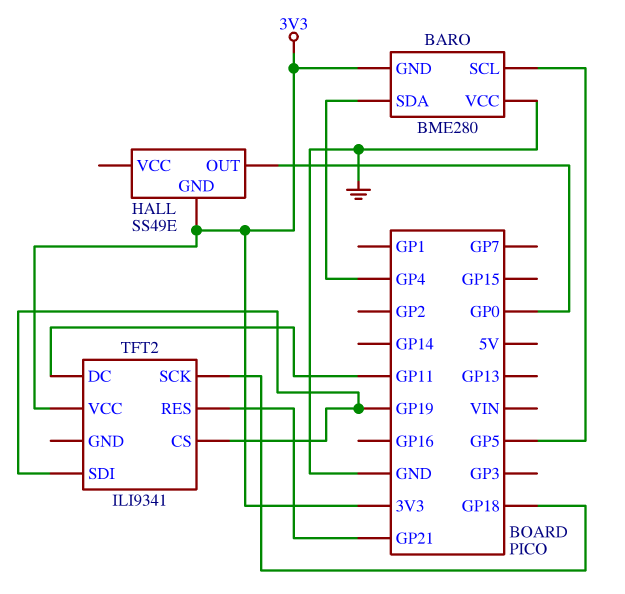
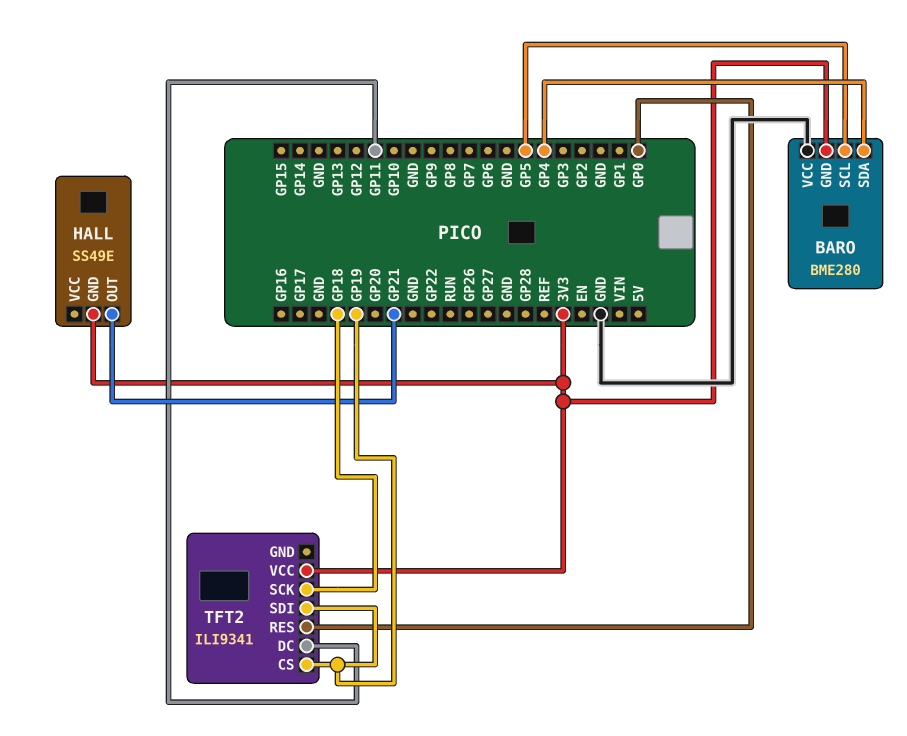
HALL pin OUT: GP0 -> GP21
TFT2 pin RES: GP21 -> GP0

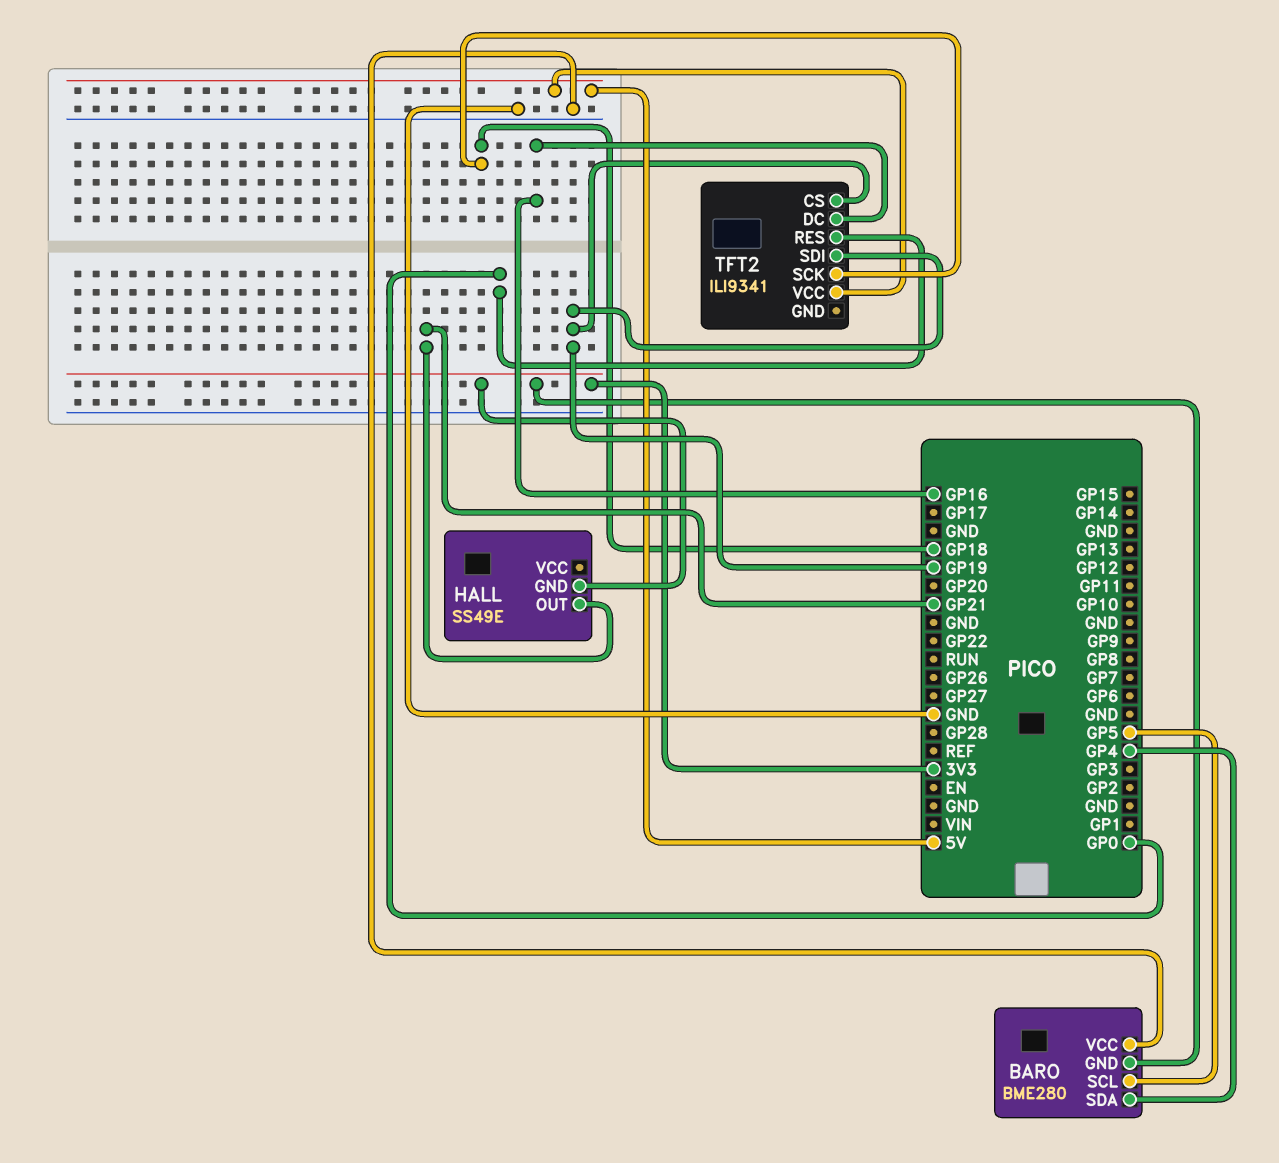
TFT2 pin DC: GP11 -> GP16
TFT2 pin VCC: 3V3 -> 5V

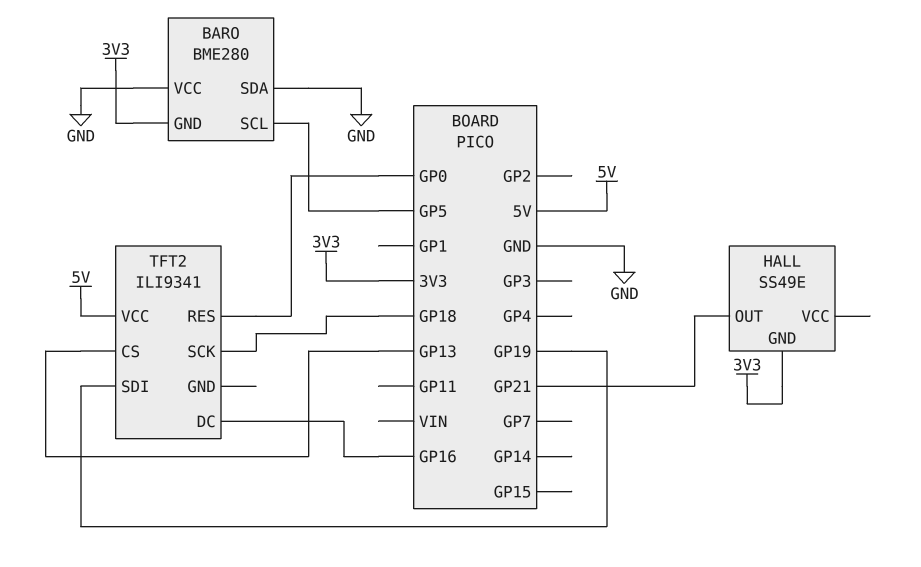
BARO pin SDA: GP4 -> GND
TFT2 pin CS: GP19 -> GP13

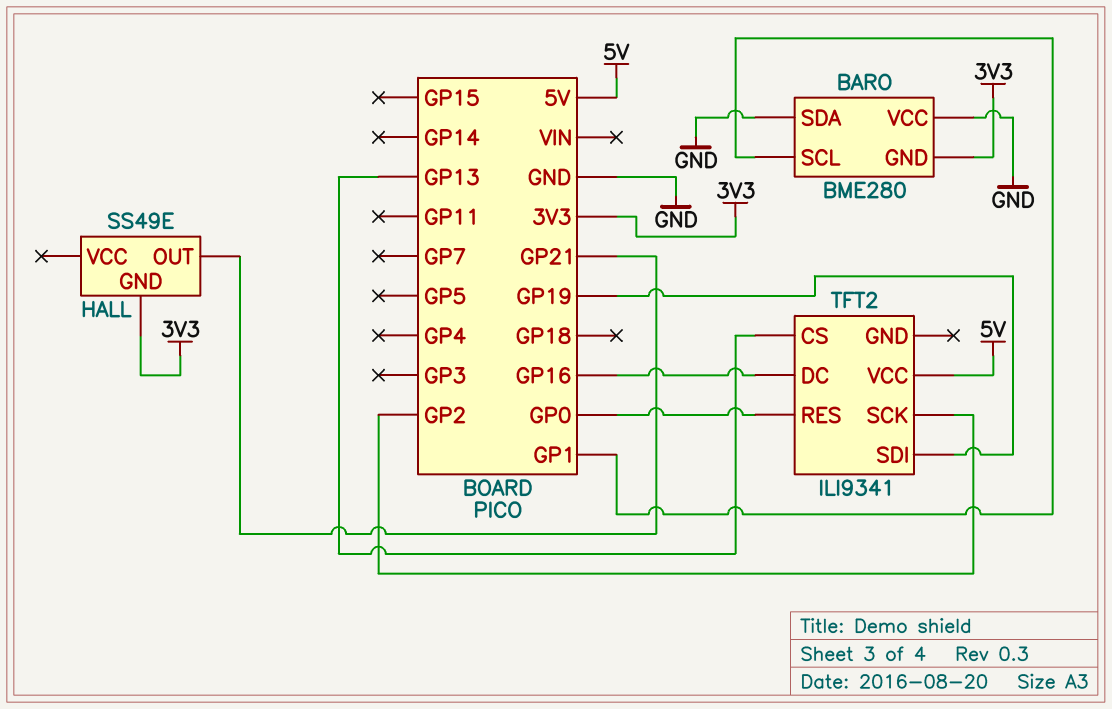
BARO pin SCL: GP5 -> GP1
TFT2 pin SCK: GP18 -> GP2

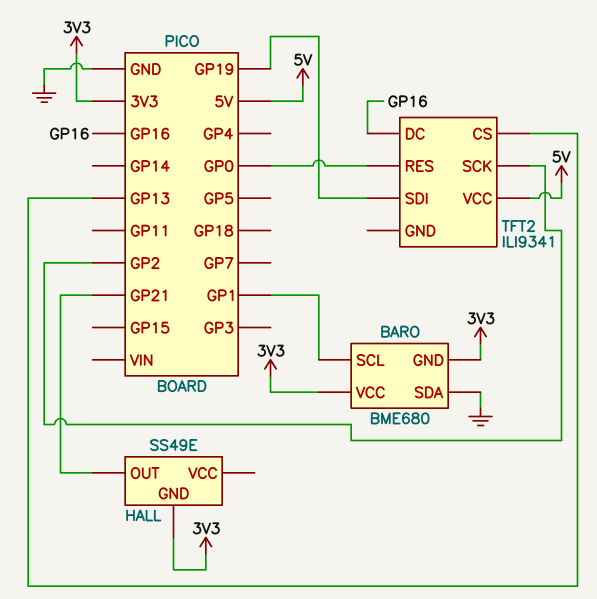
BARO: BME280 -> BME680
BARO pin VCC: GND -> 3V3

